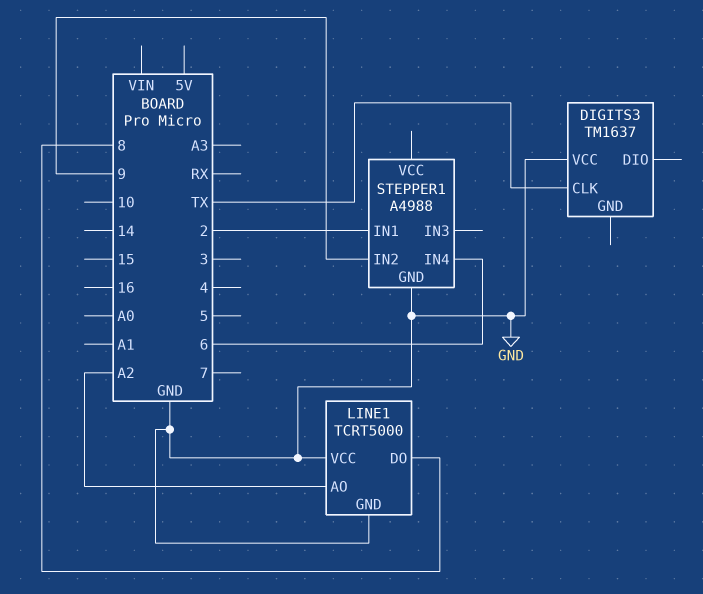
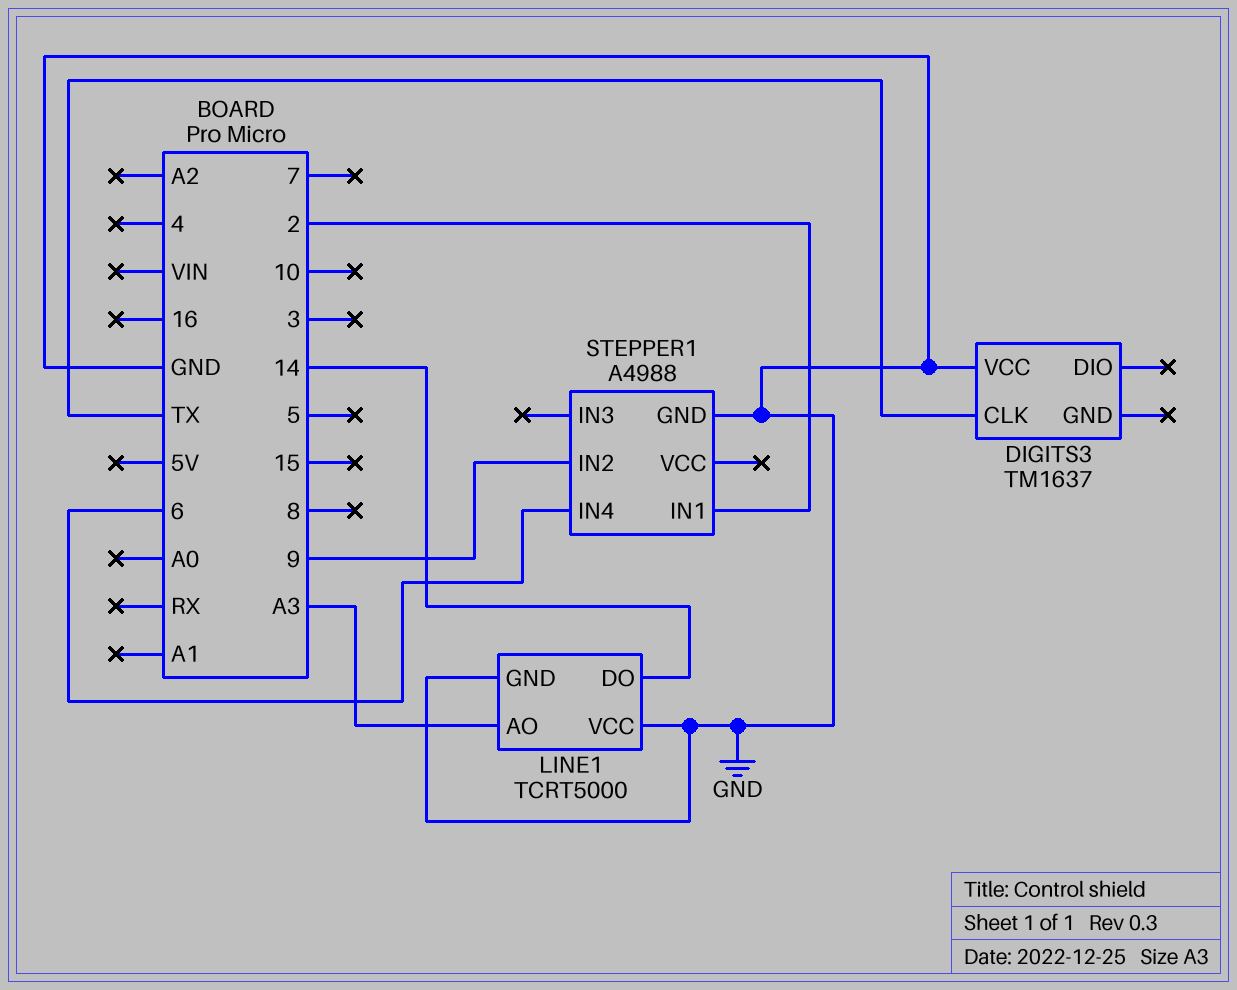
LINE1 pin AO: A2 -> A3
LINE1 pin DO: 8 -> 14

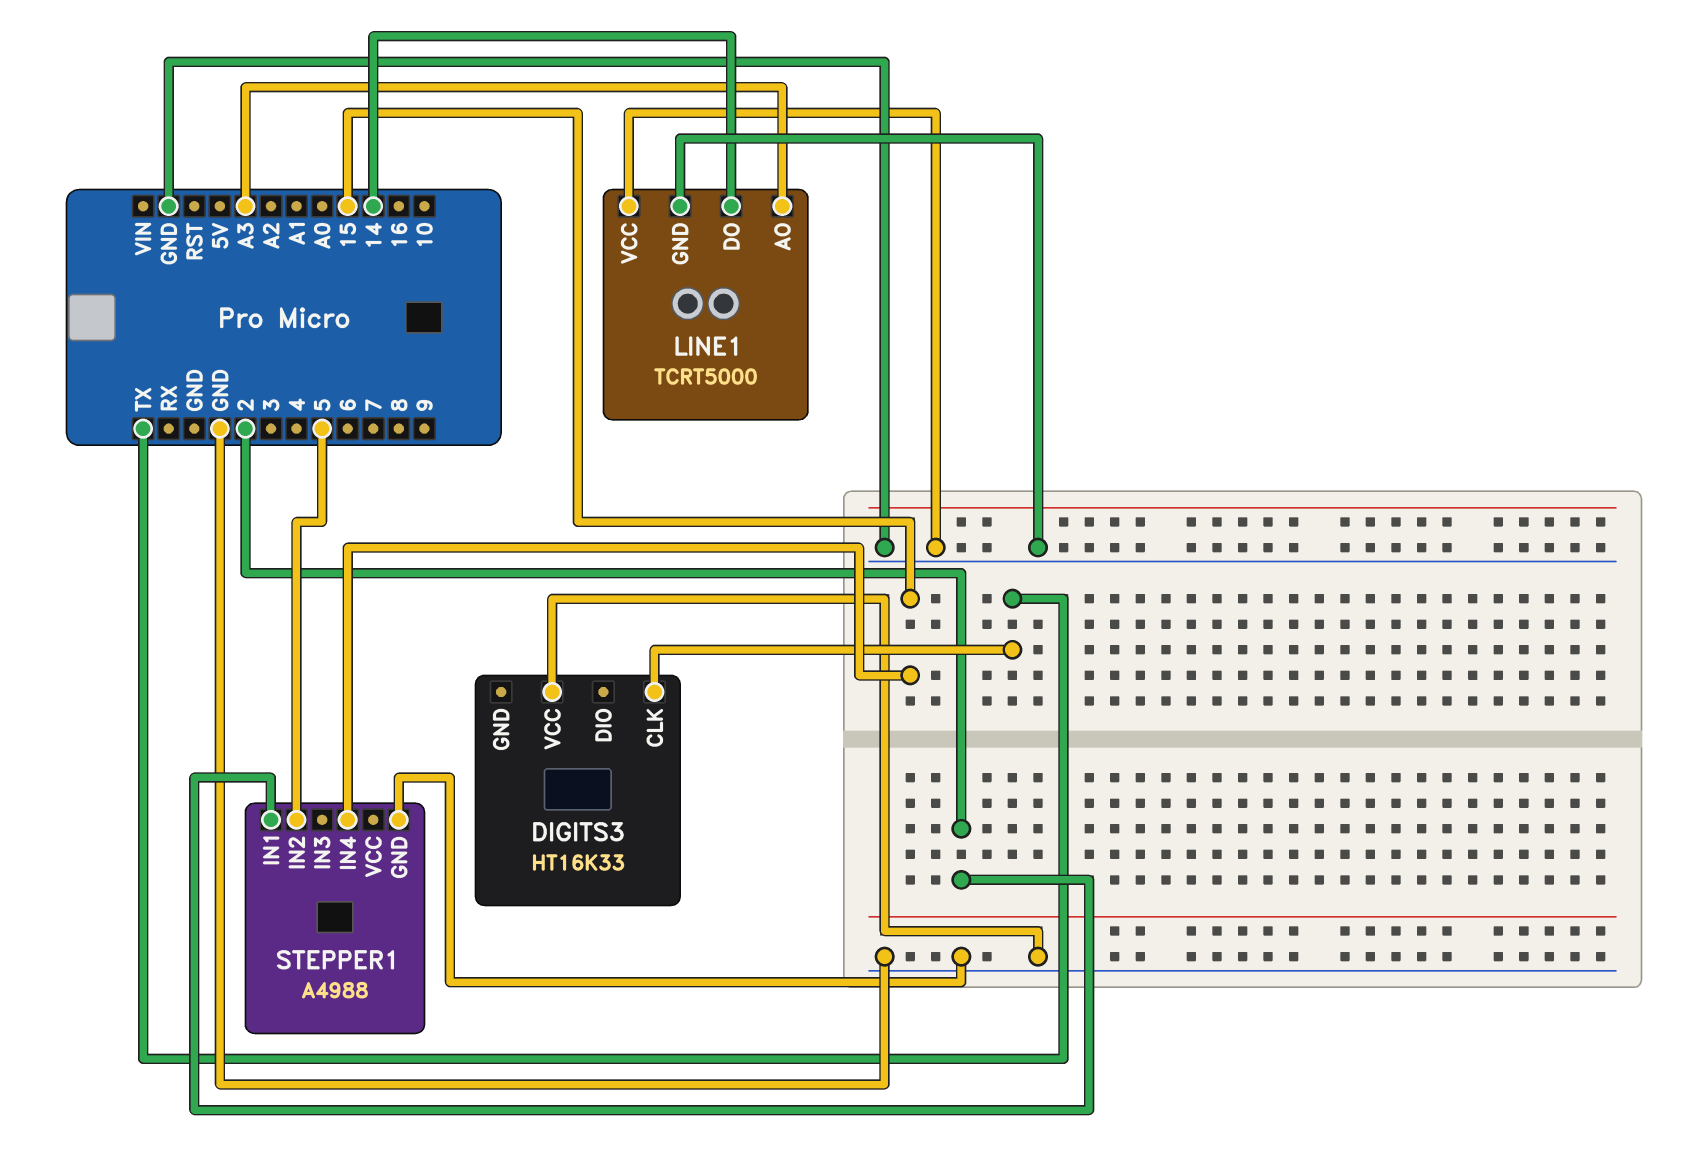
DIGITS3: TM1637 -> HT16K33
STEPPER1 pin IN2: 9 -> 5
STEPPER1 pin IN4: 6 -> 15

